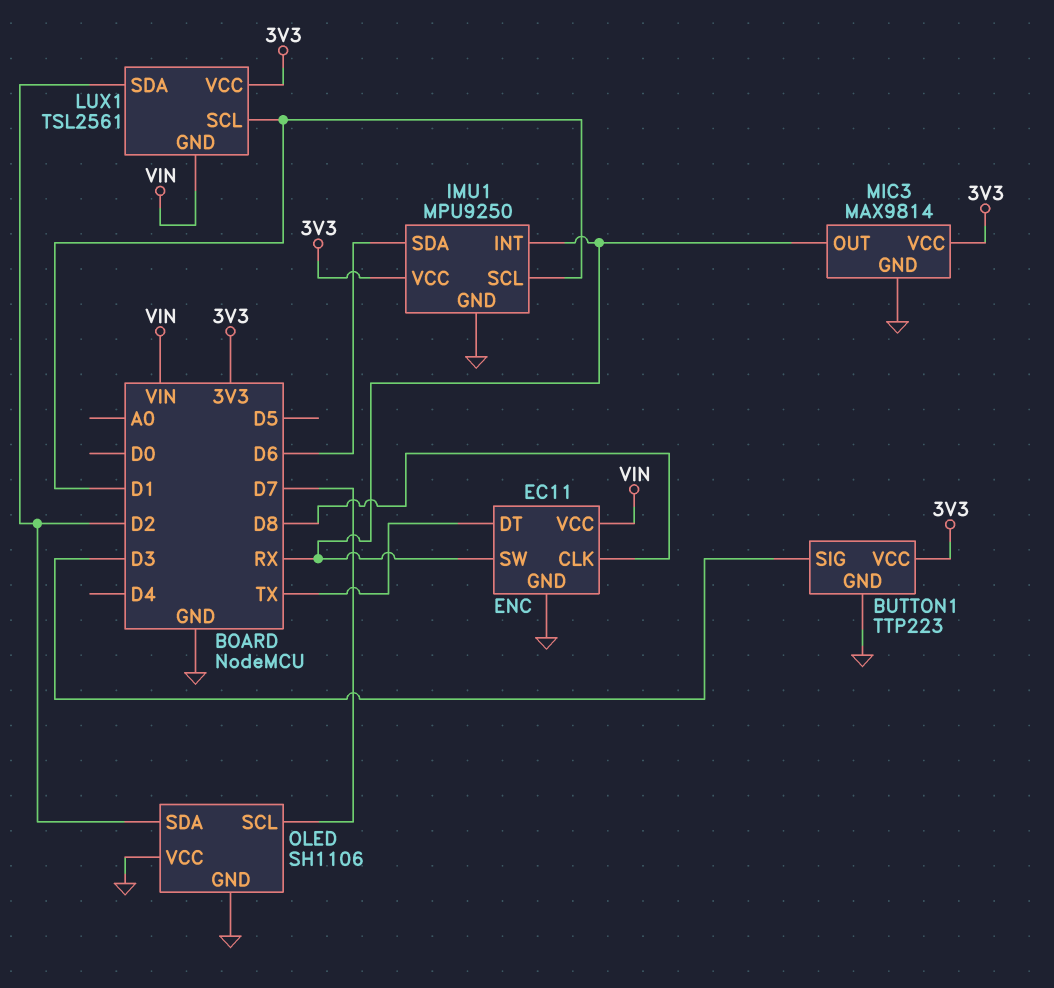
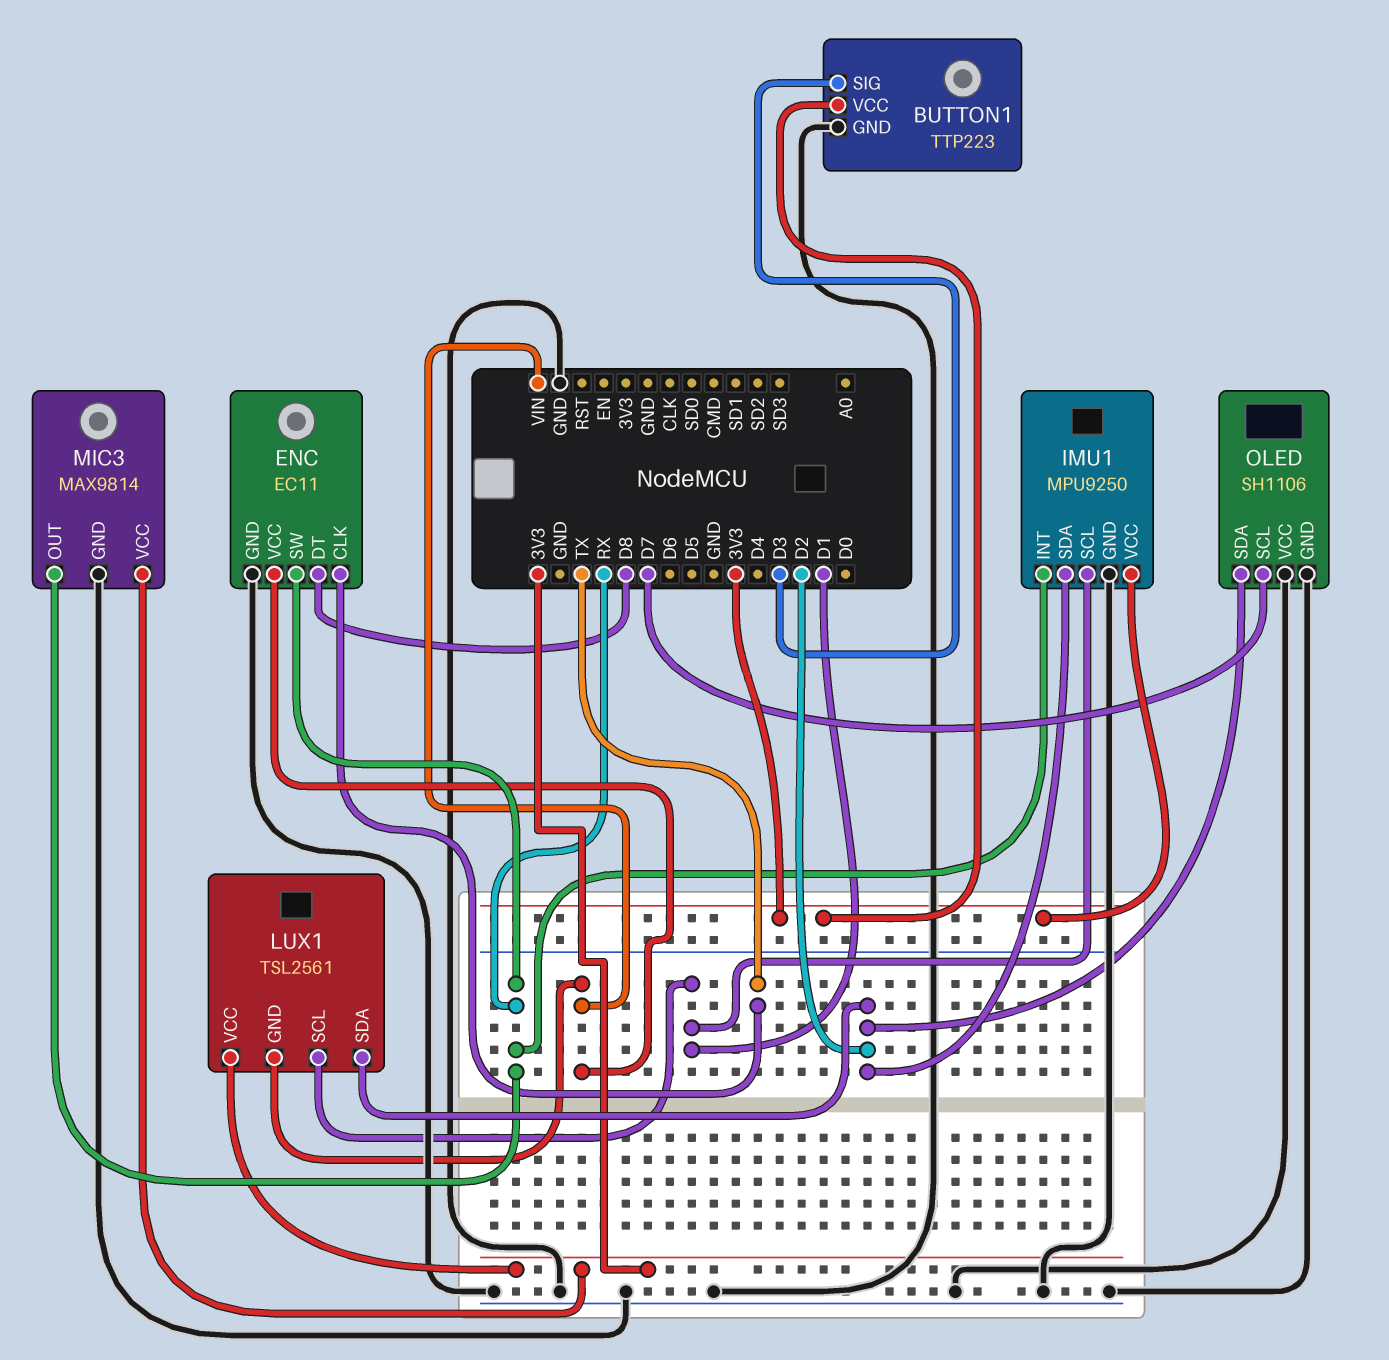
ENC pin CLK: D8 -> TX
ENC pin DT: TX -> D8
IMU1 pin SDA: D6 -> D2

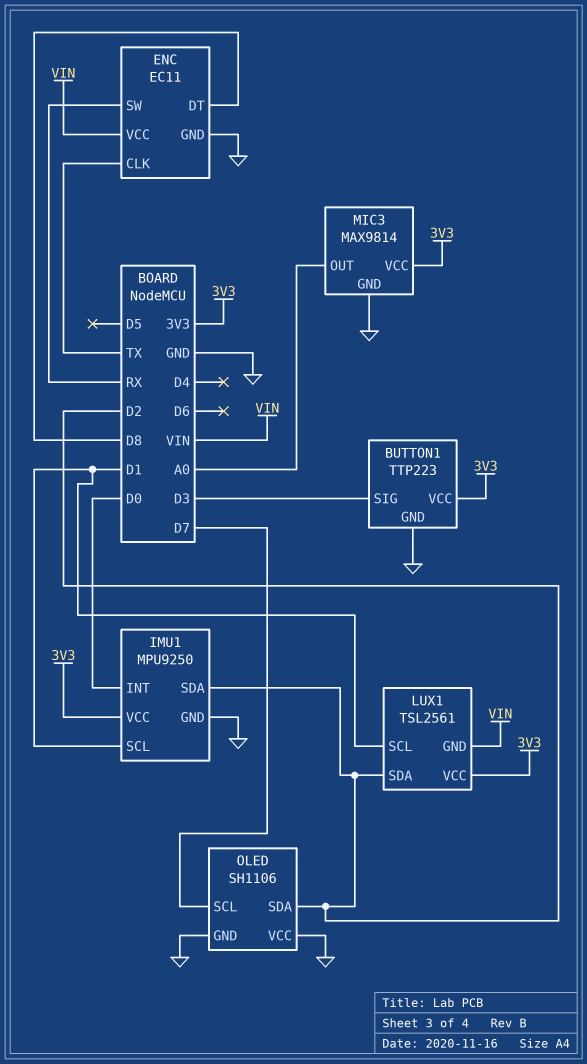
IMU1 pin INT: RX -> D0
MIC3 pin OUT: RX -> A0

